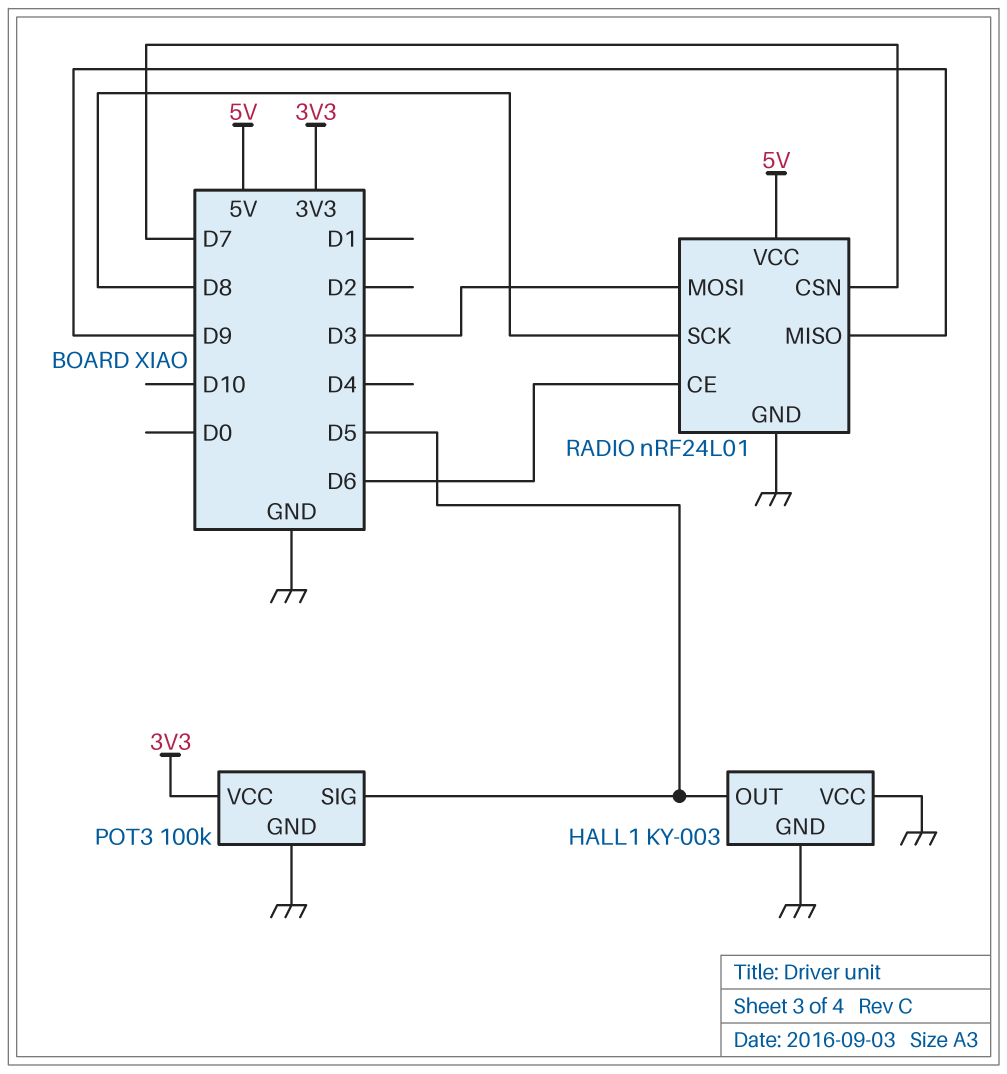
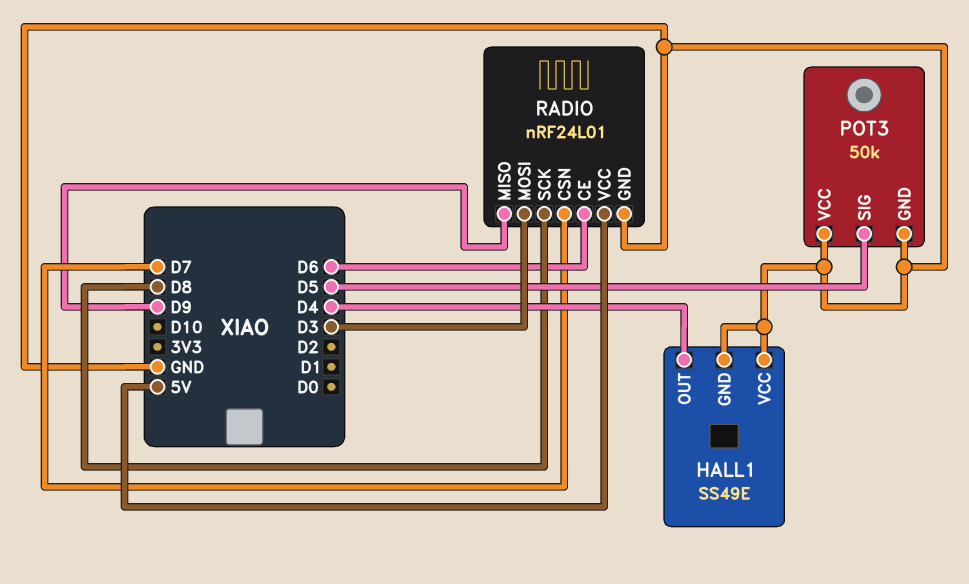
HALL1: KY-003 -> SS49E
HALL1 pin OUT: D5 -> D4
POT3: 100k -> 50k
POT3 pin VCC: 3V3 -> GND

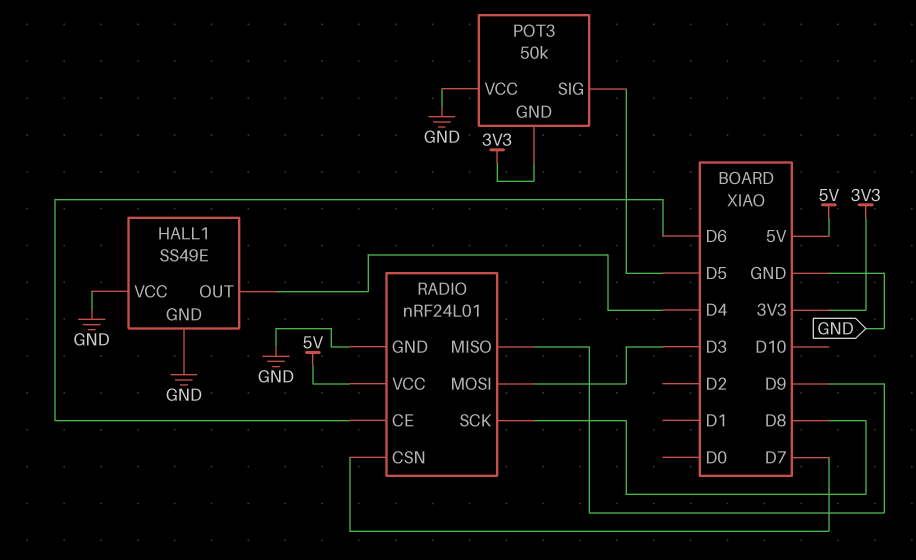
POT3 pin GND: GND -> 3V3

